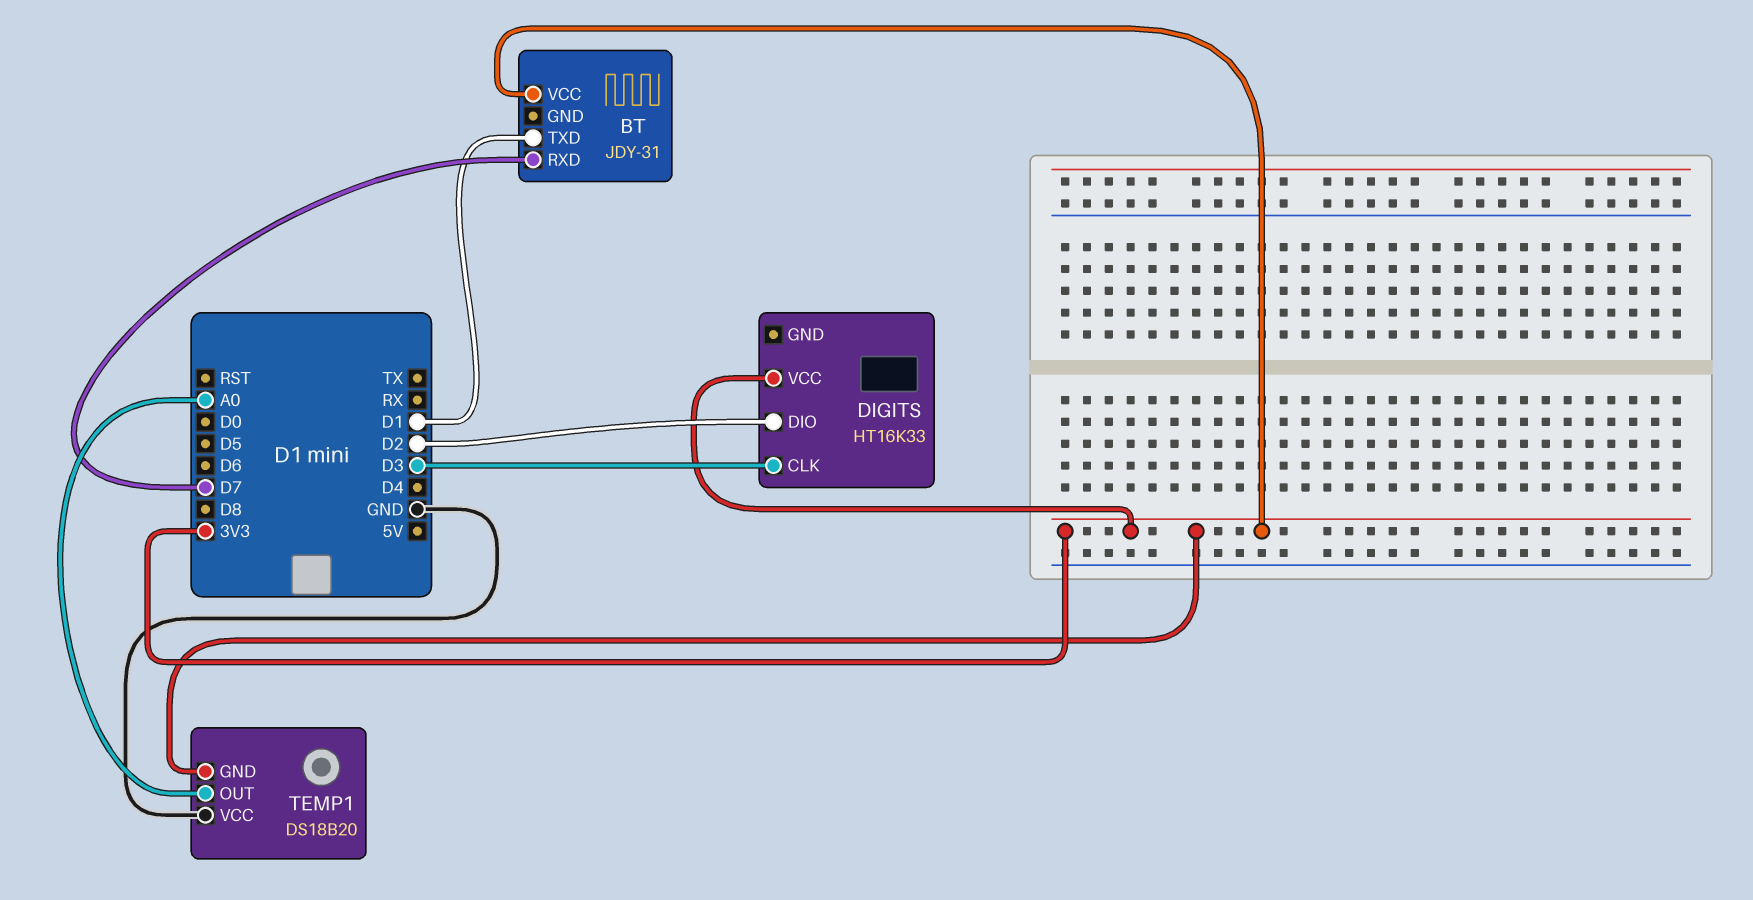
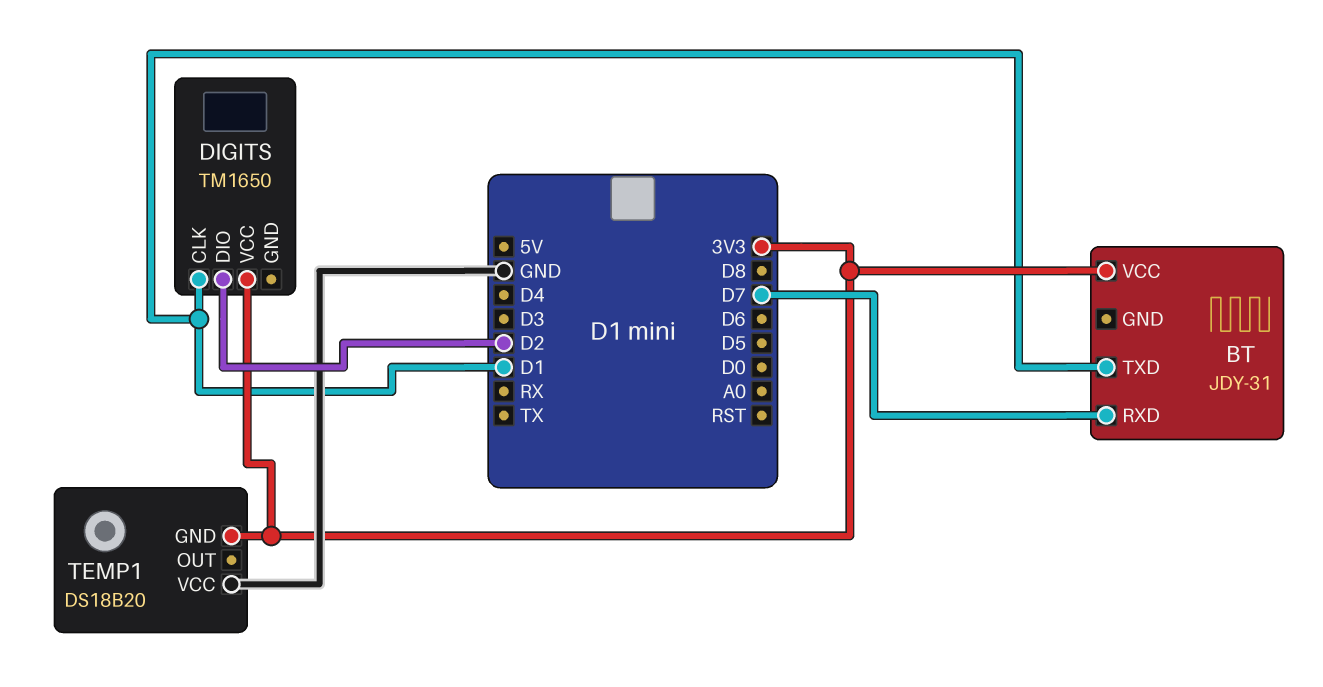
DIGITS: HT16K33 -> TM1650
DIGITS pin CLK: D3 -> D1
TEMP1 pin OUT: A0 -> none

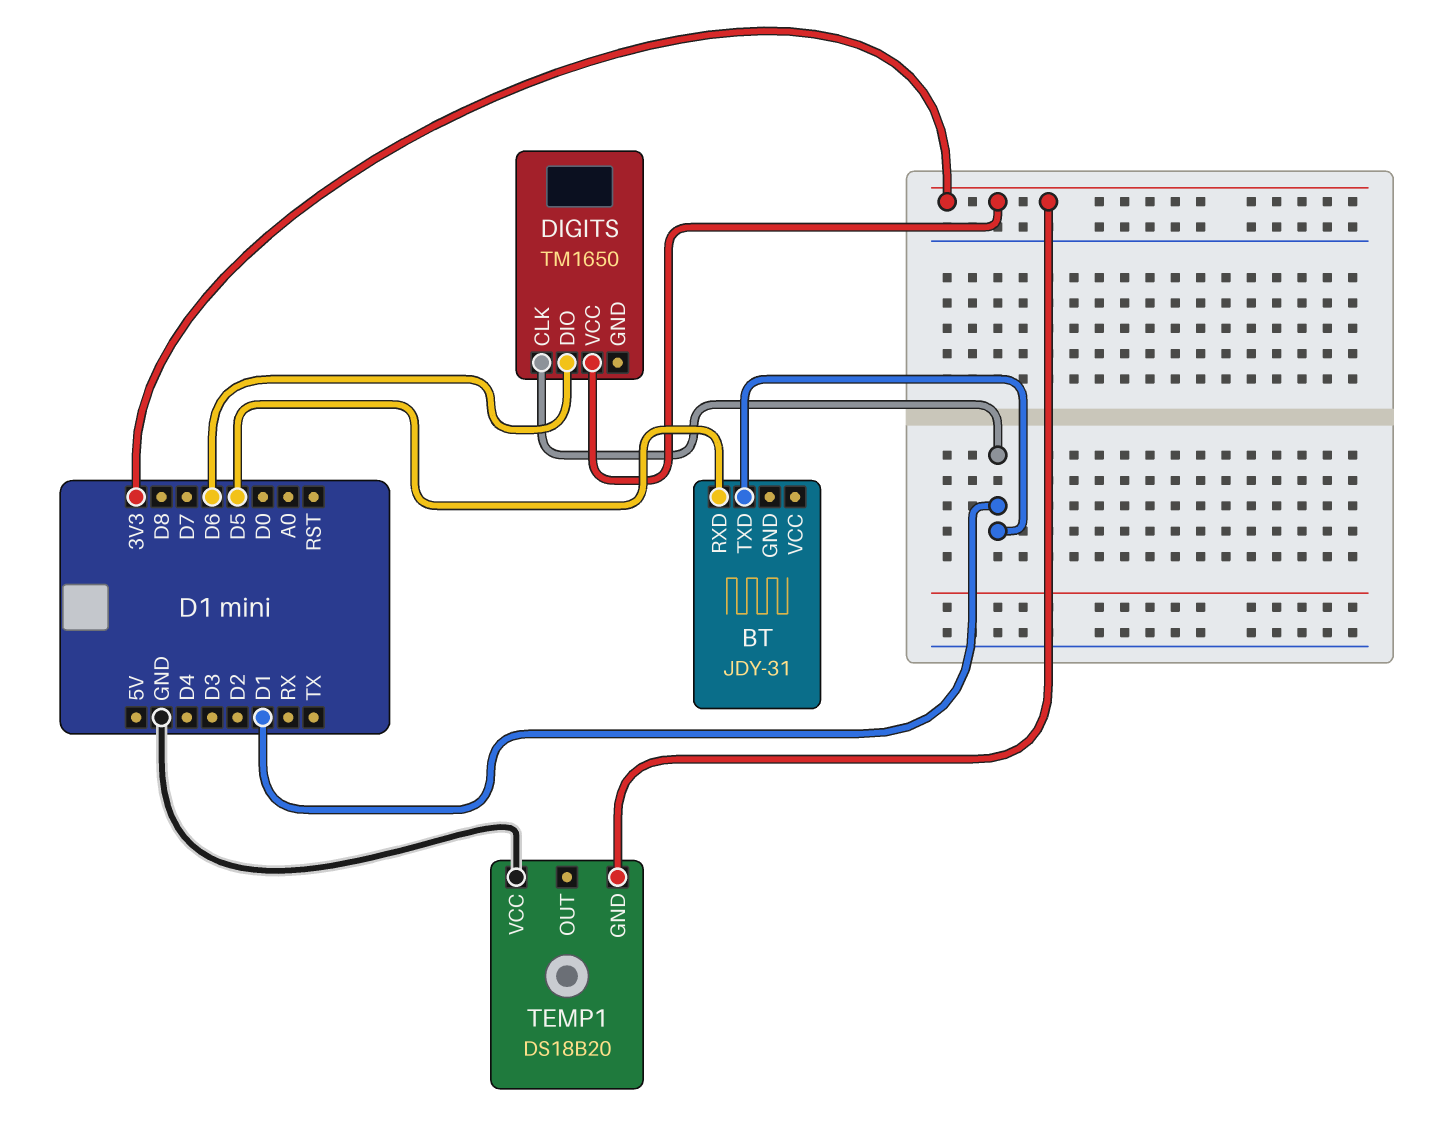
BT pin RXD: D7 -> D5
BT pin VCC: 3V3 -> none
DIGITS pin DIO: D2 -> D6

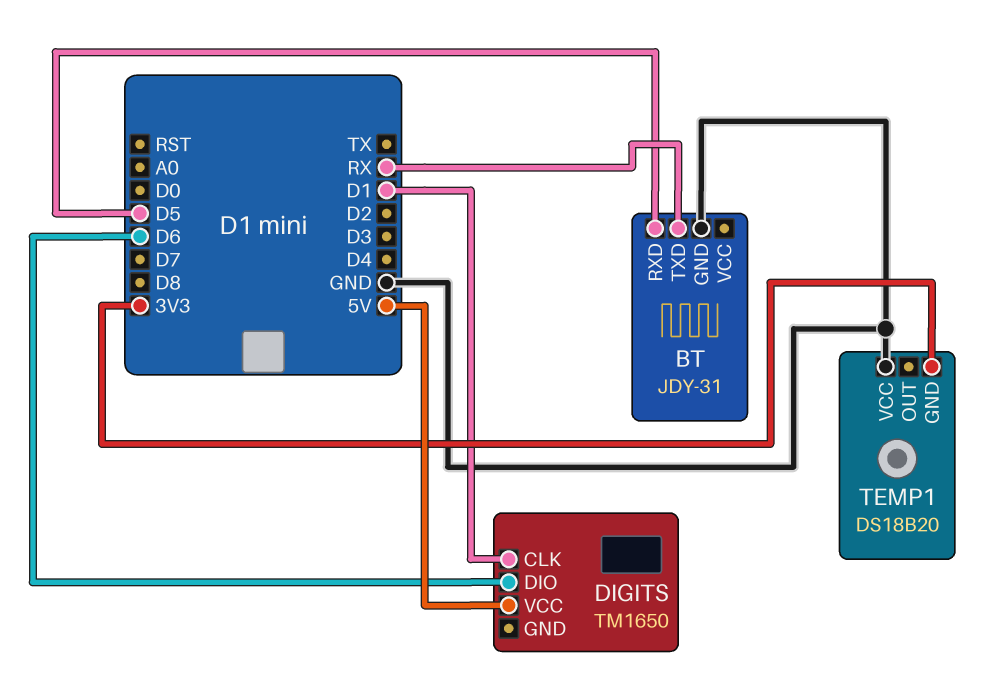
BT pin GND: none -> GND
BT pin TXD: D1 -> RX
DIGITS pin VCC: 3V3 -> 5V

